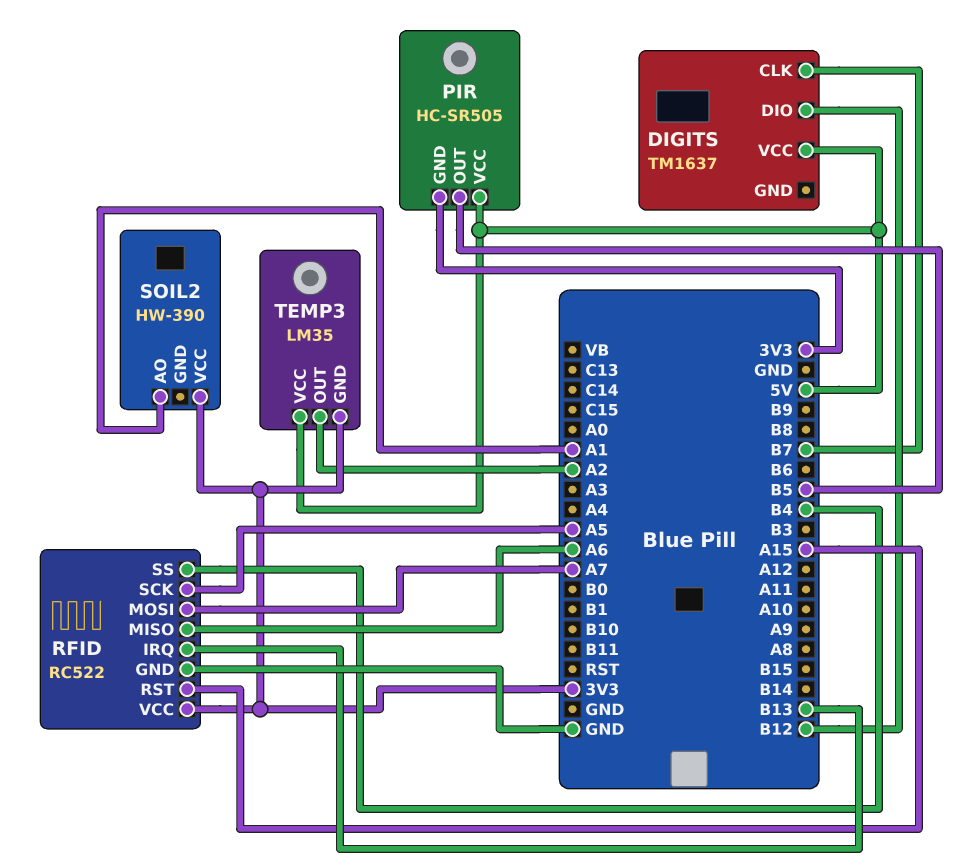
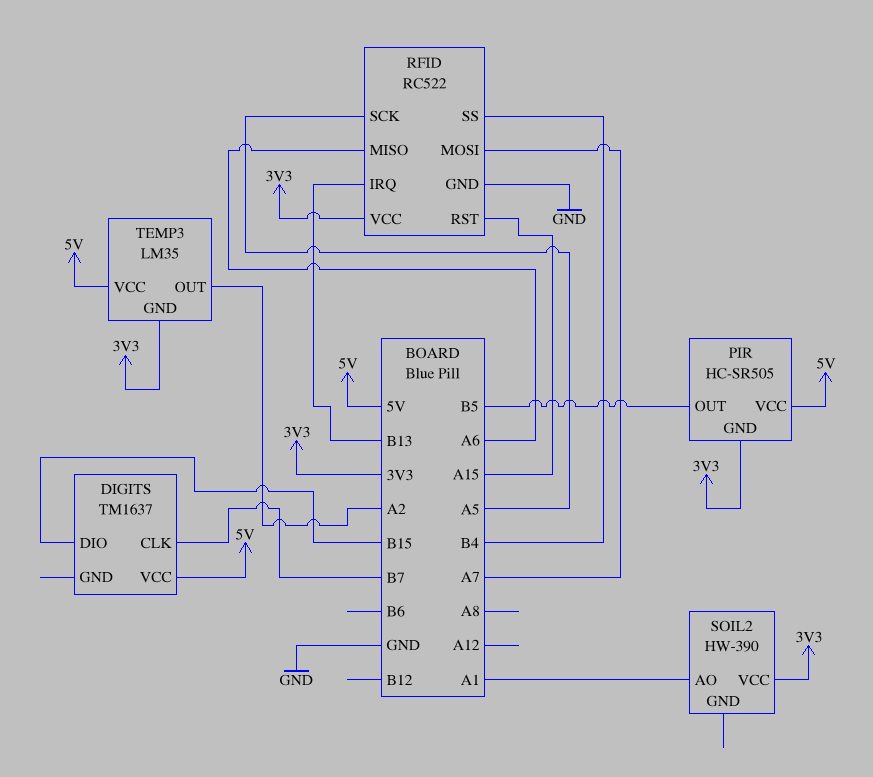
DIGITS pin DIO: B12 -> B15

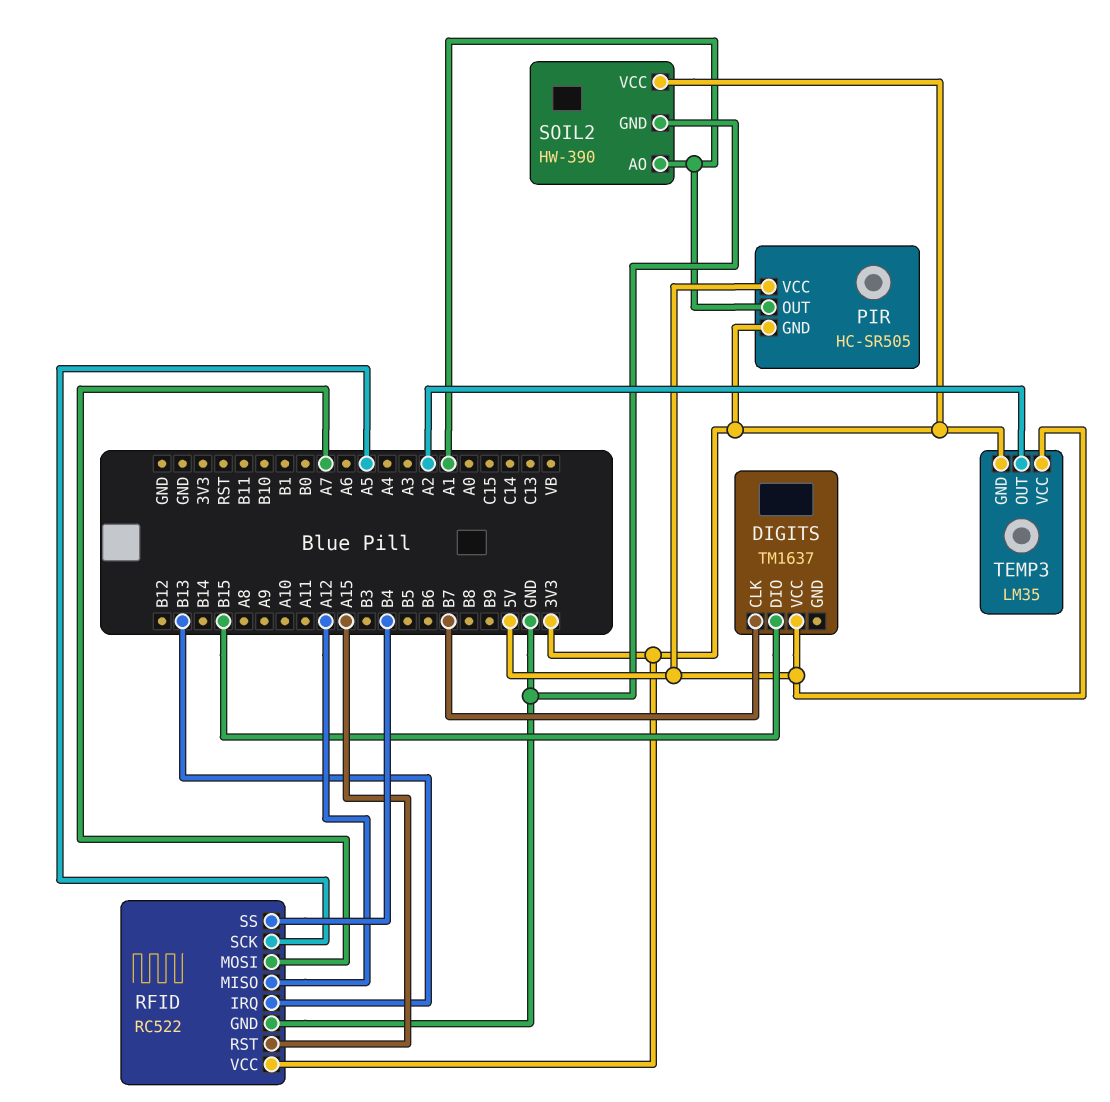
PIR pin OUT: B5 -> A1
RFID pin MISO: A6 -> A12
SOIL2 pin GND: none -> GND

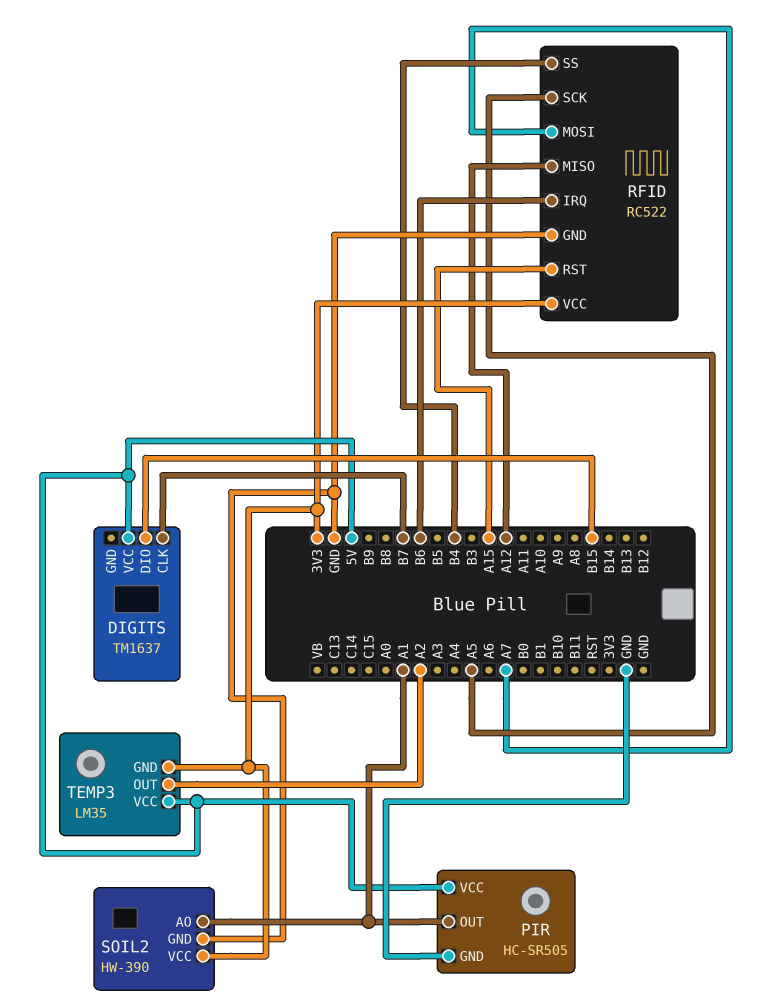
PIR pin GND: 3V3 -> GND
RFID pin IRQ: B13 -> B6

